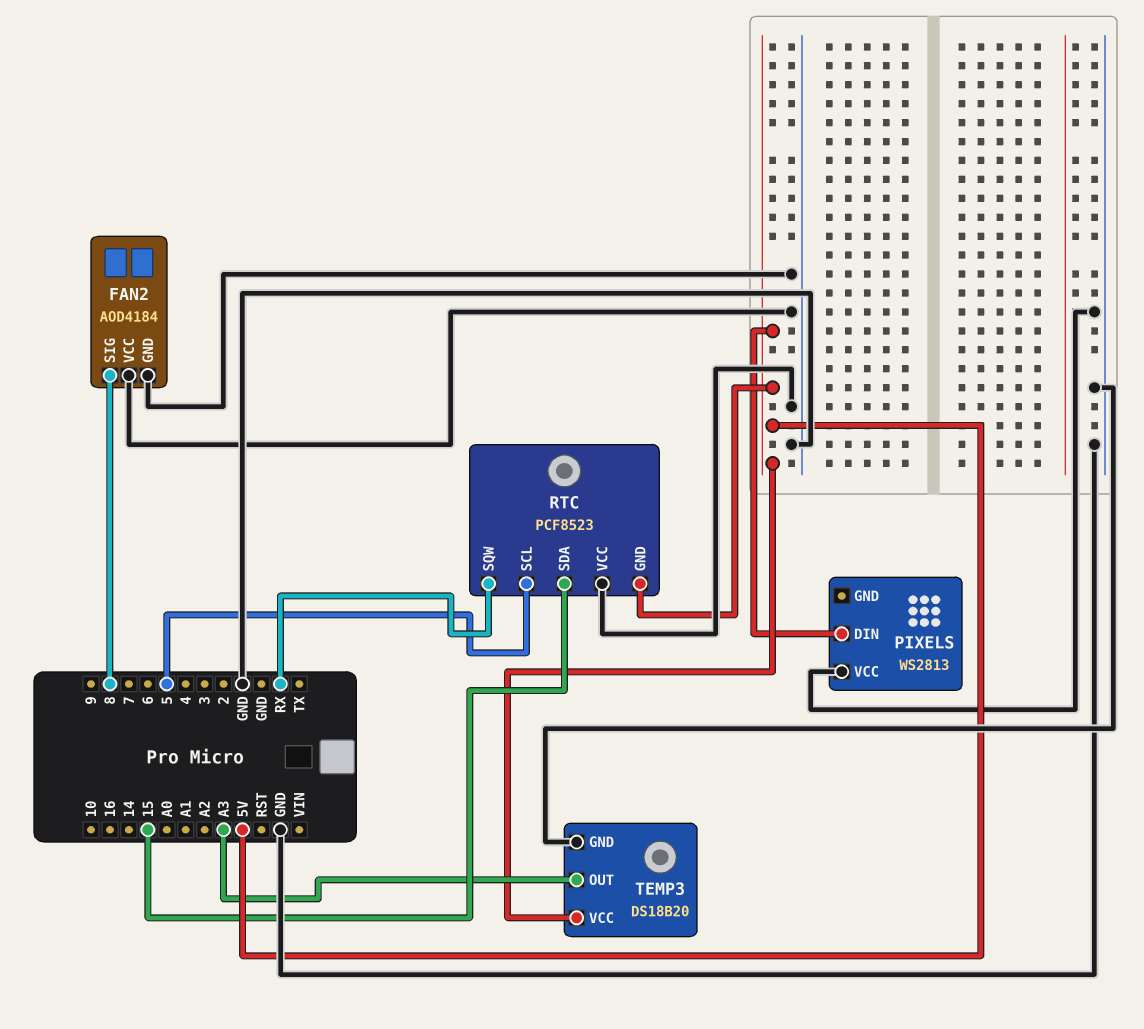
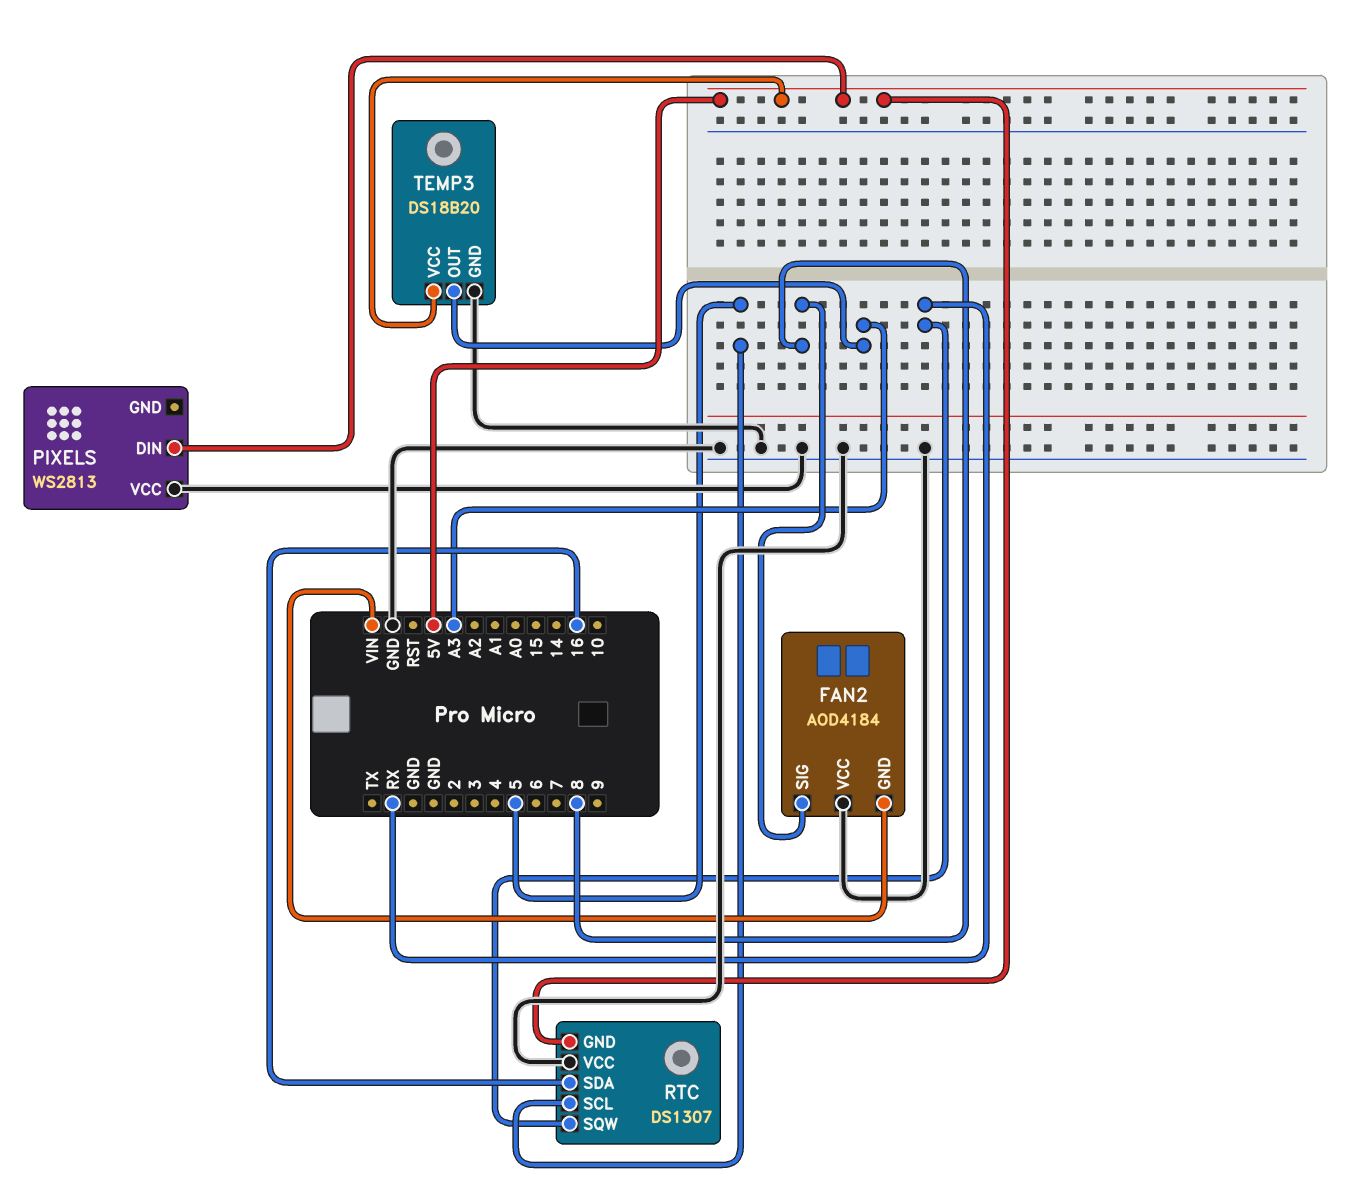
FAN2 pin GND: GND -> VIN
RTC: PCF8523 -> DS1307
RTC pin SDA: 15 -> 16

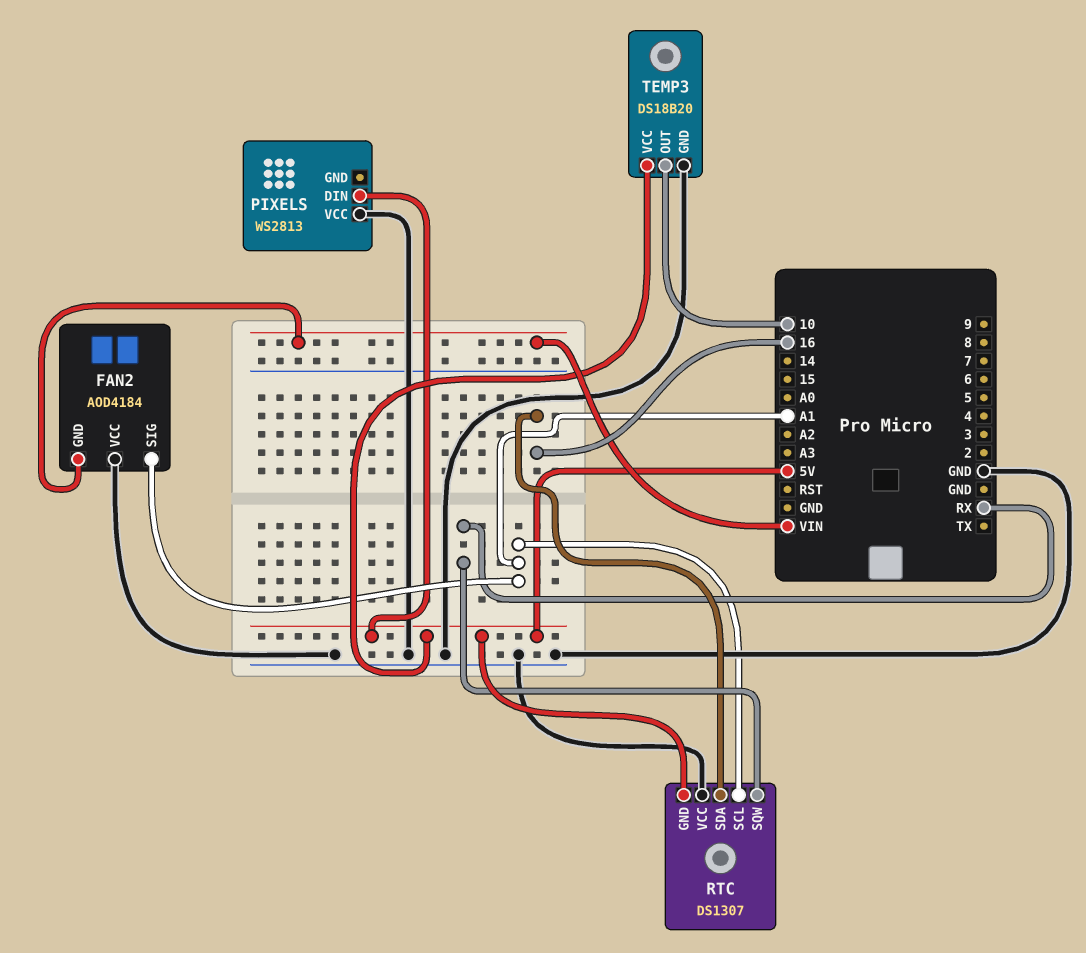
FAN2 pin SIG: 8 -> A1
RTC pin SCL: 5 -> A1
TEMP3 pin OUT: A3 -> 10

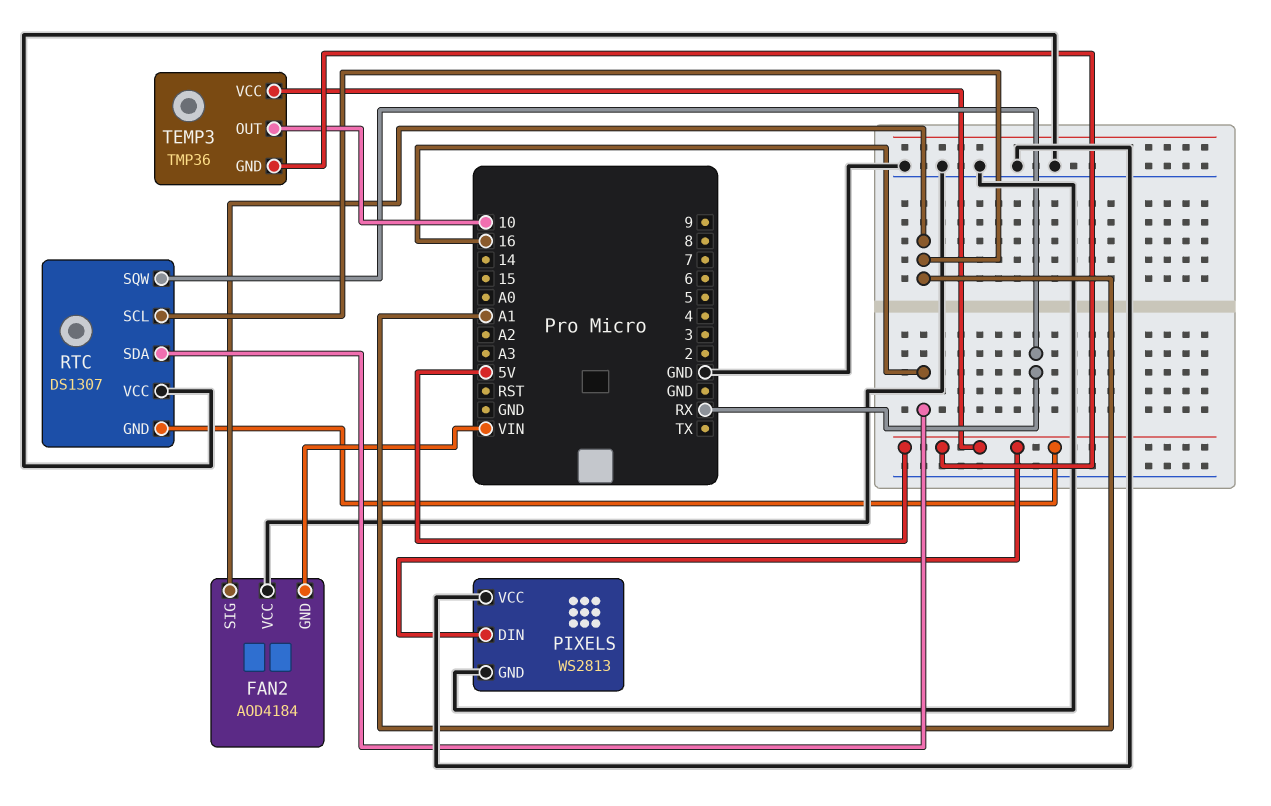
PIXELS pin GND: none -> GND
TEMP3: DS18B20 -> TMP36
TEMP3 pin GND: GND -> 5V

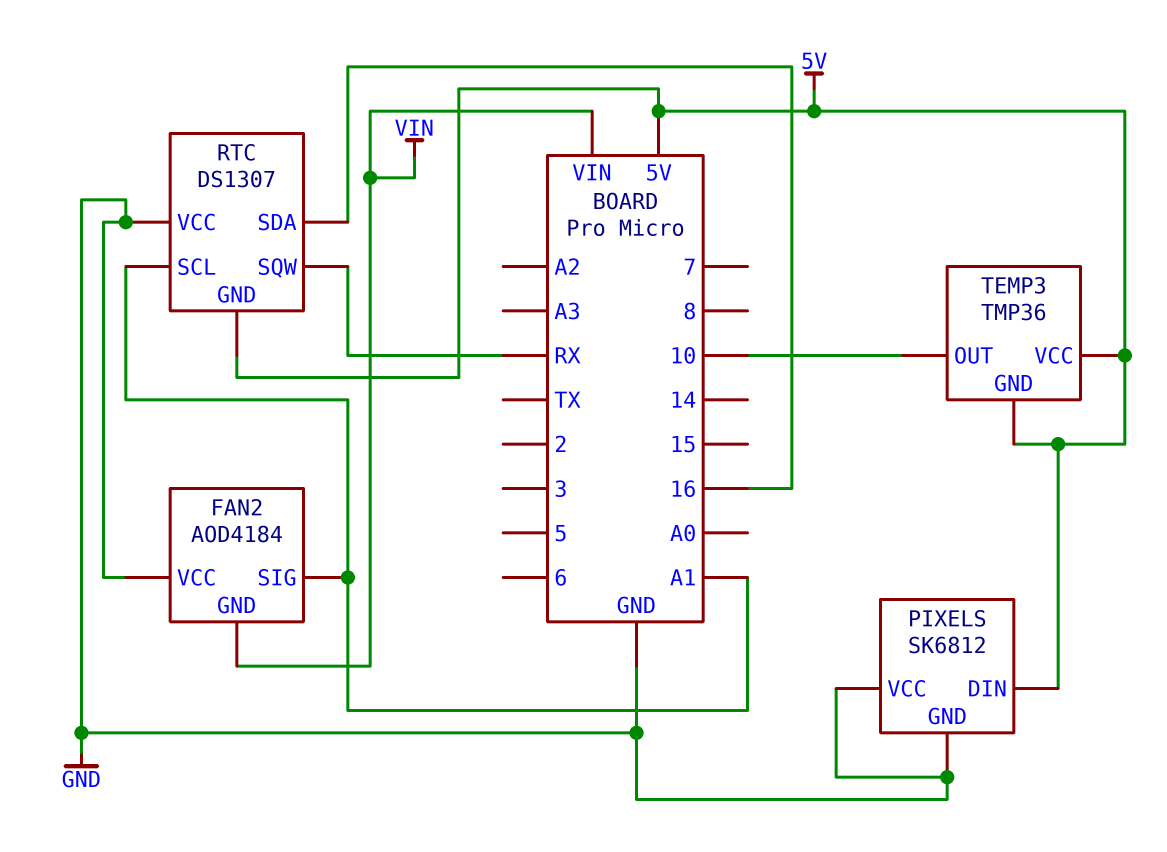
PIXELS: WS2813 -> SK6812

